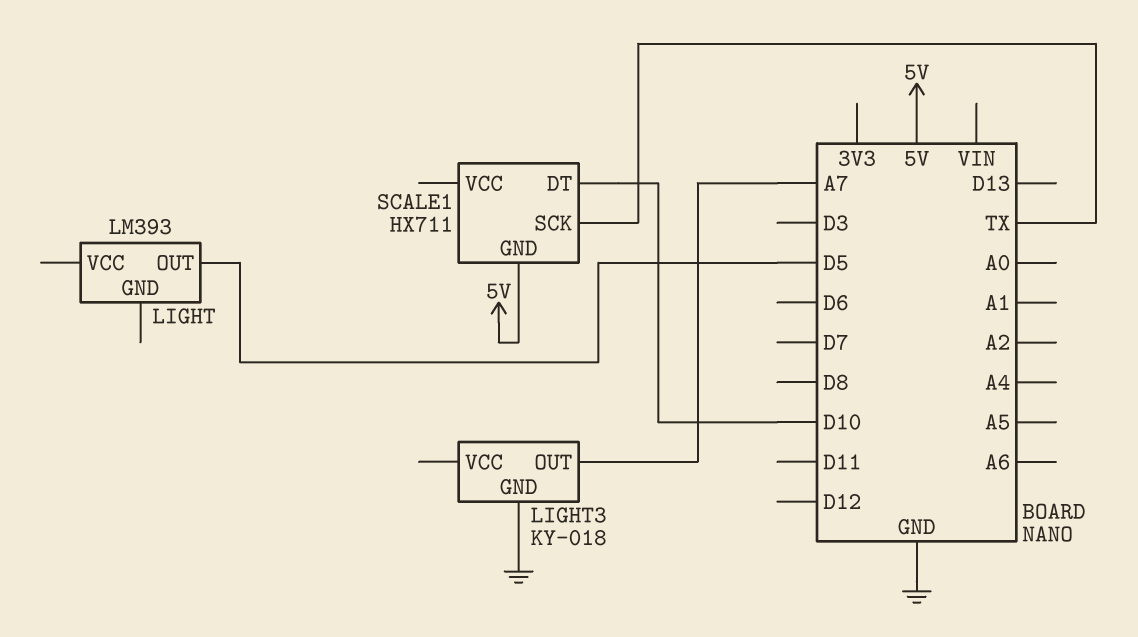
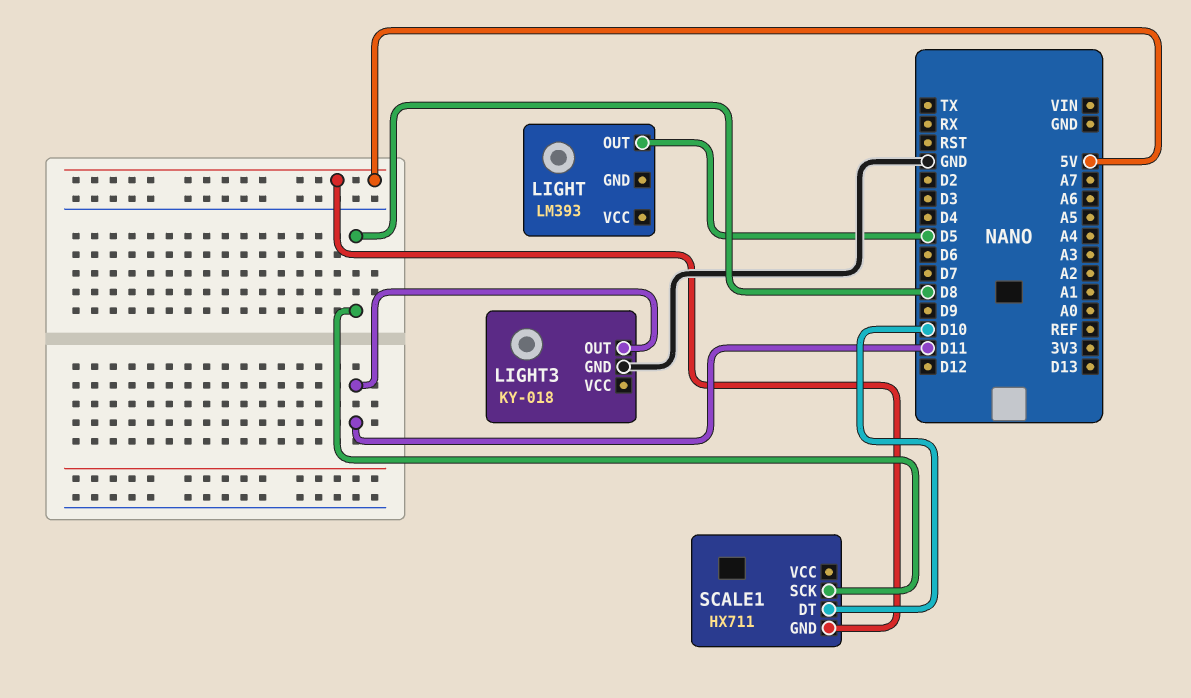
LIGHT3 pin OUT: A7 -> D11
SCALE1 pin SCK: TX -> D8

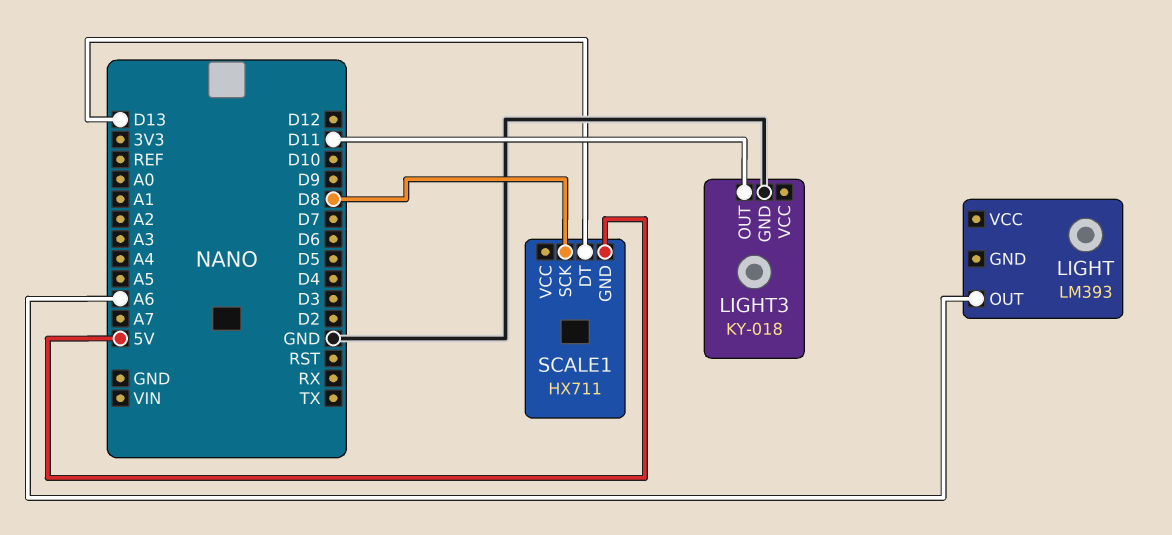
LIGHT pin OUT: D5 -> A6
SCALE1 pin DT: D10 -> D13

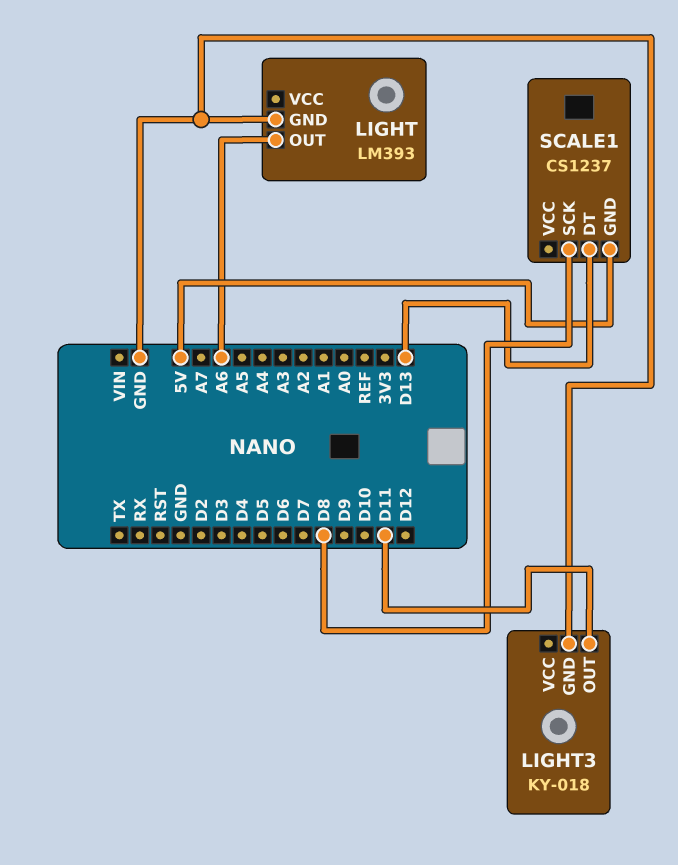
LIGHT pin GND: none -> GND
SCALE1: HX711 -> CS1237

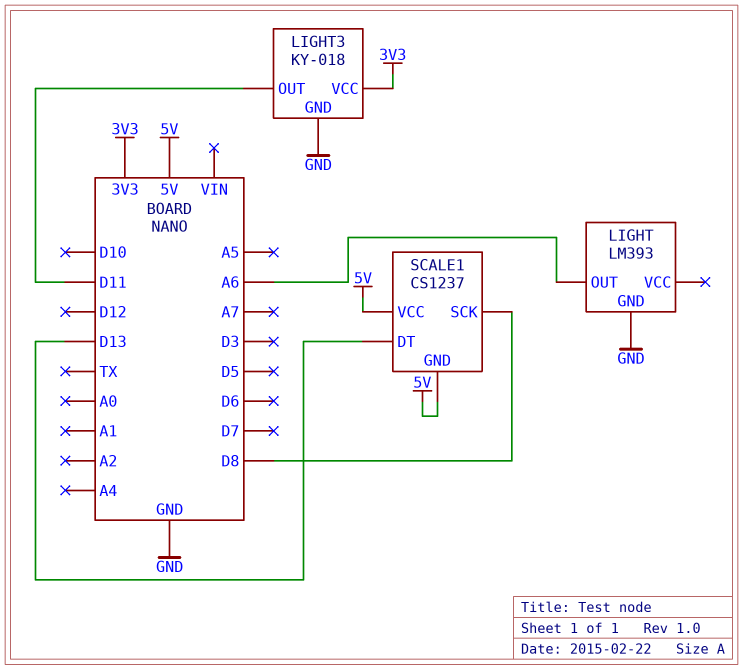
LIGHT3 pin VCC: none -> 3V3
SCALE1 pin VCC: none -> 5V

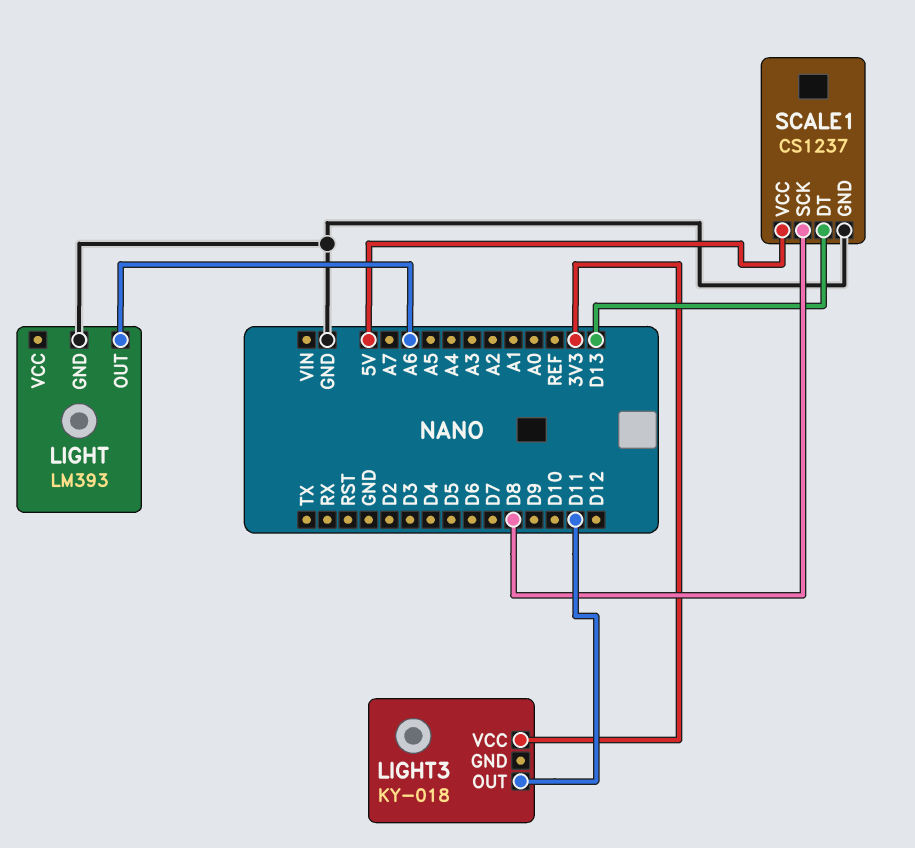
LIGHT3 pin GND: GND -> none
SCALE1 pin GND: 5V -> GND

